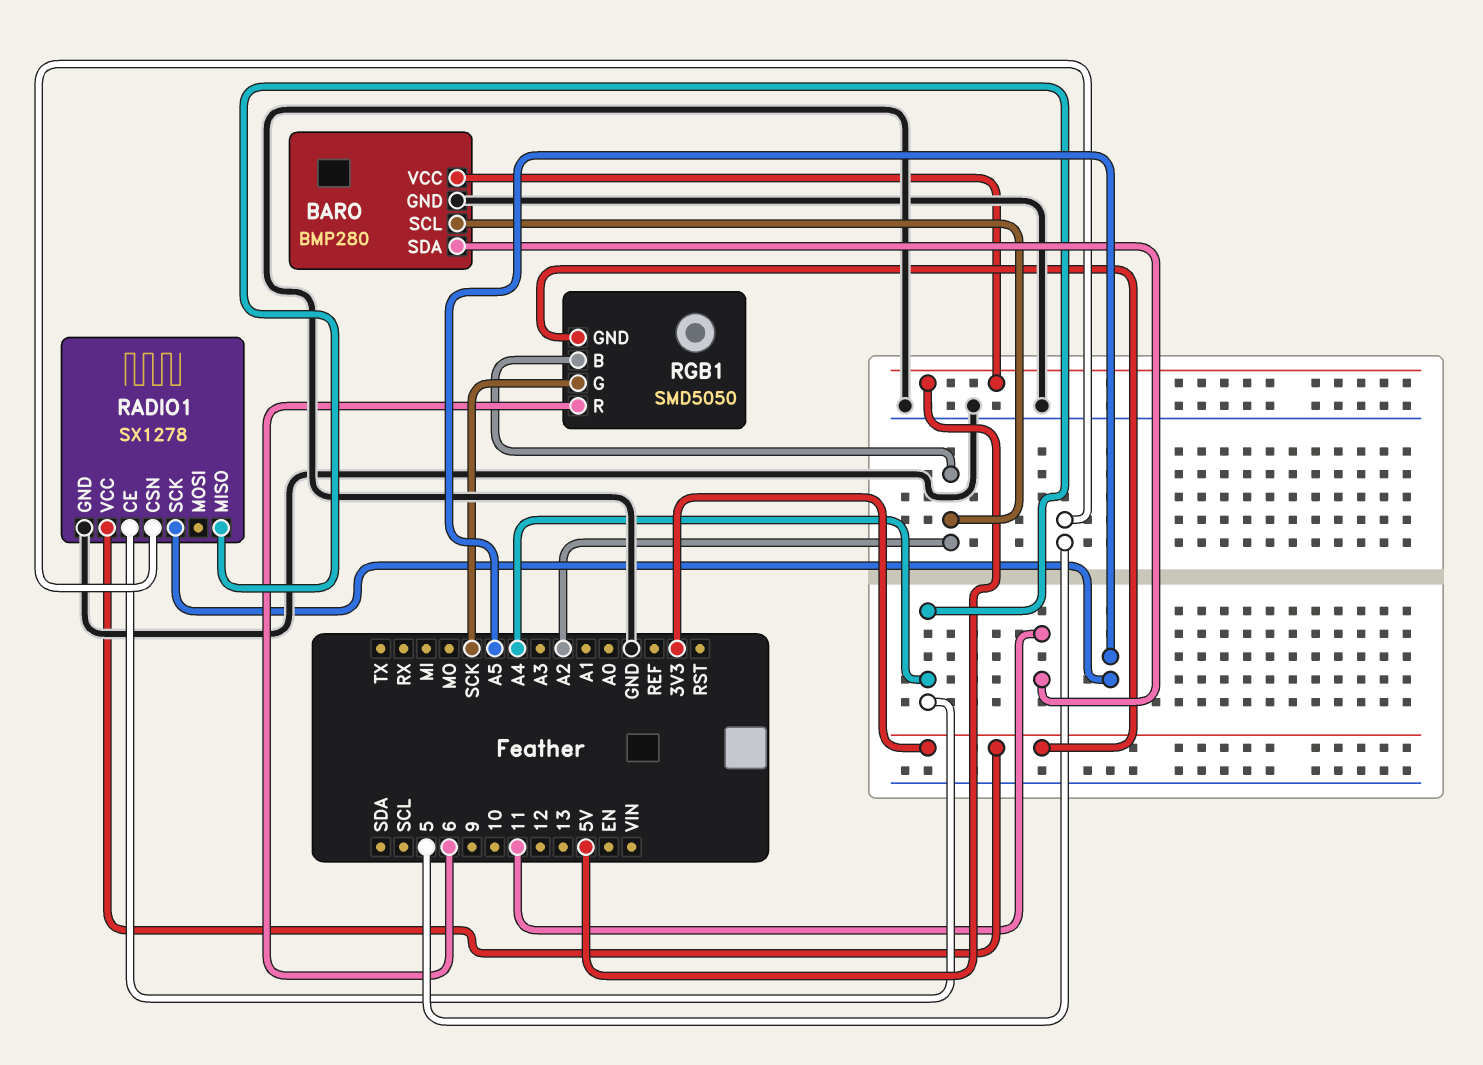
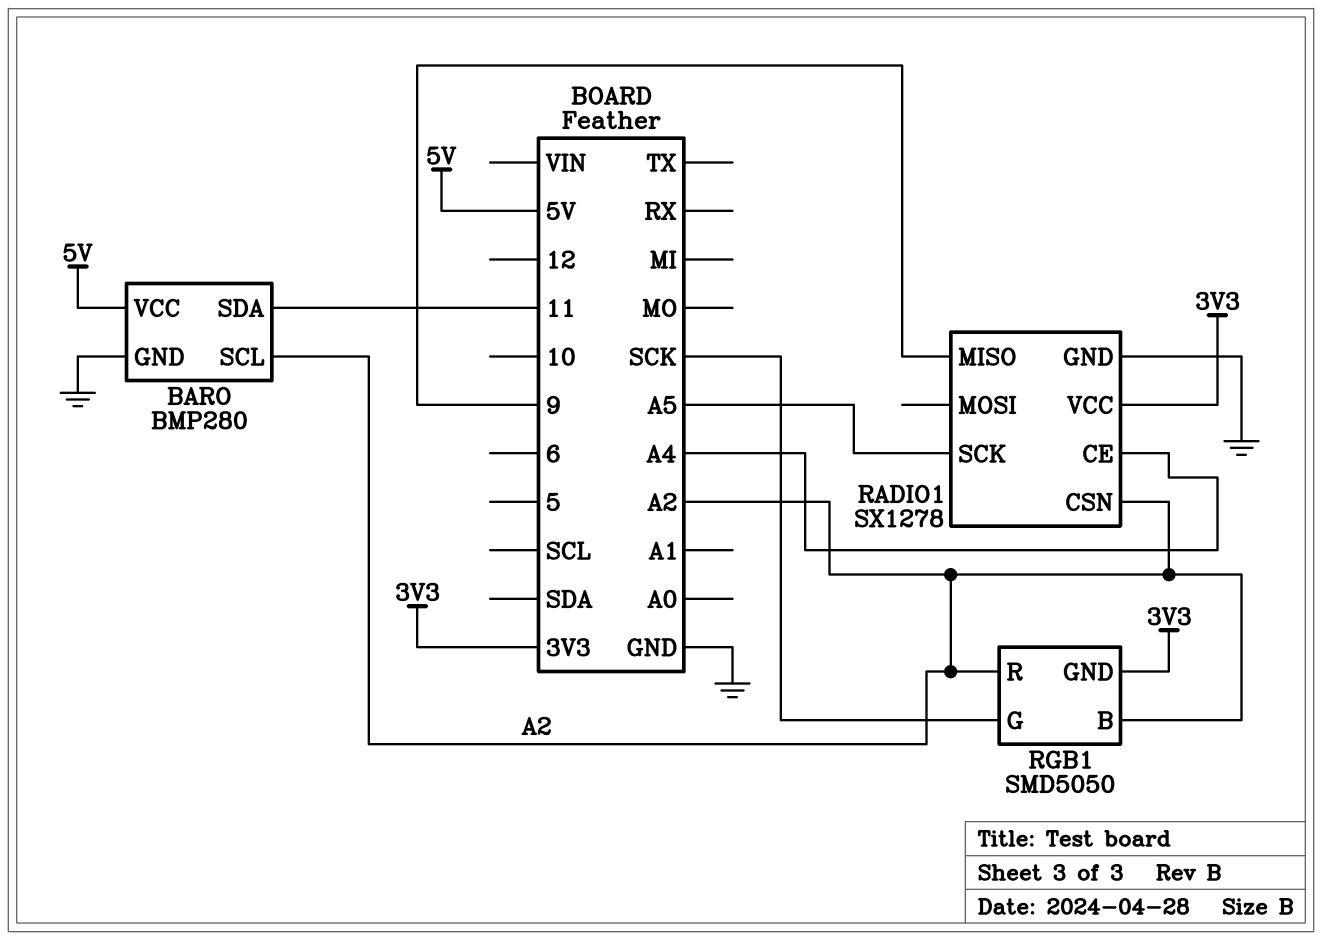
RADIO1 pin CSN: 5 -> A2
RADIO1 pin MISO: A4 -> 9
RGB1 pin R: 6 -> A2

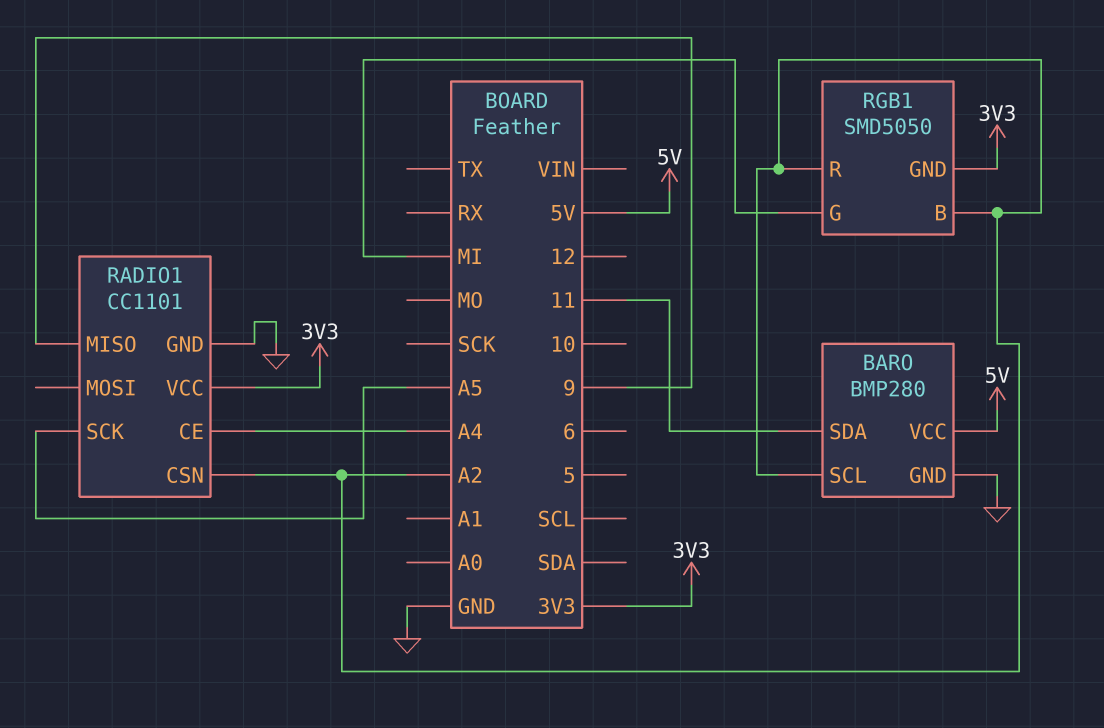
RADIO1: SX1278 -> CC1101
RGB1 pin G: SCK -> MI

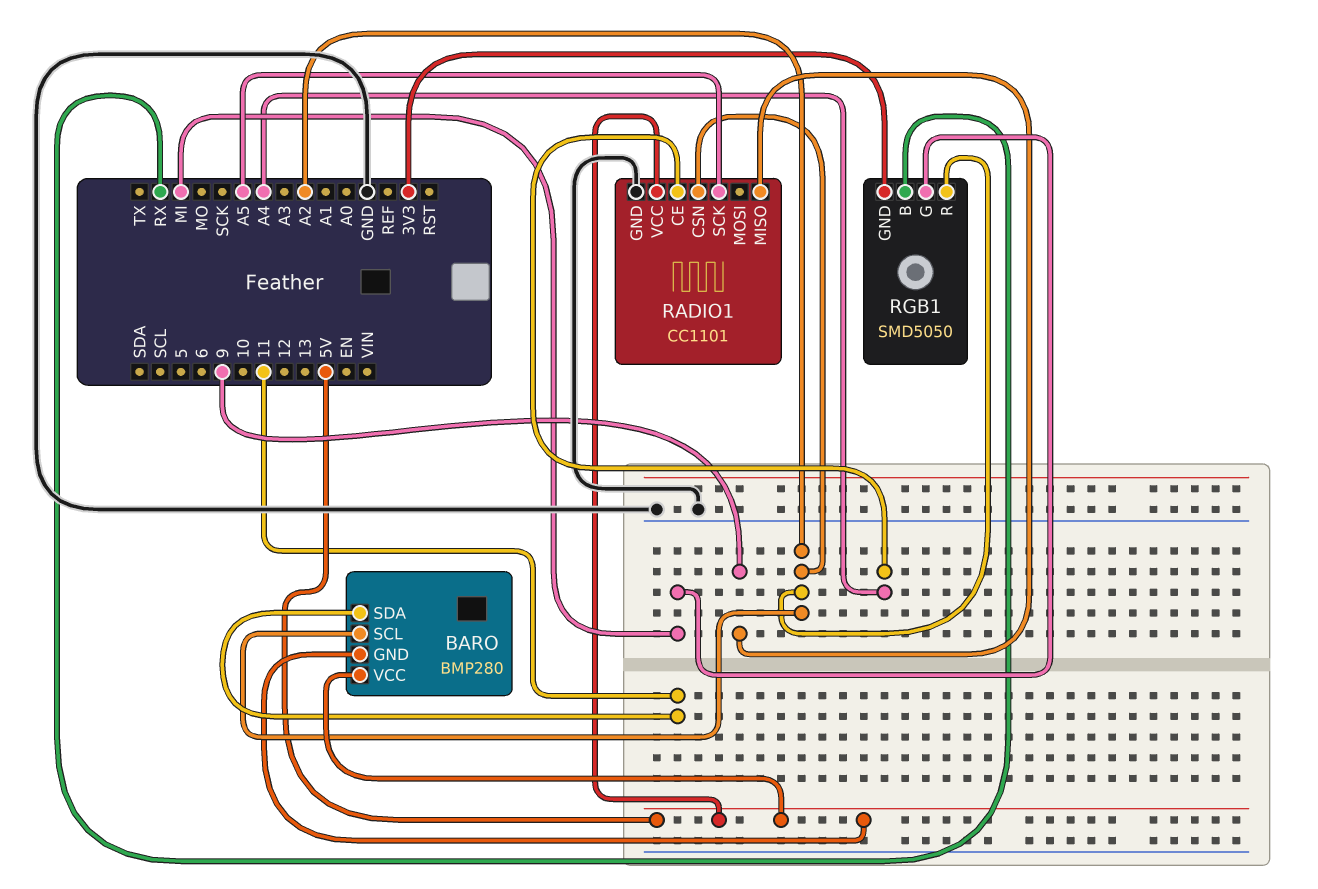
BARO pin GND: GND -> 5V
RADIO1 pin VCC: 3V3 -> 5V
RGB1 pin B: A2 -> RX

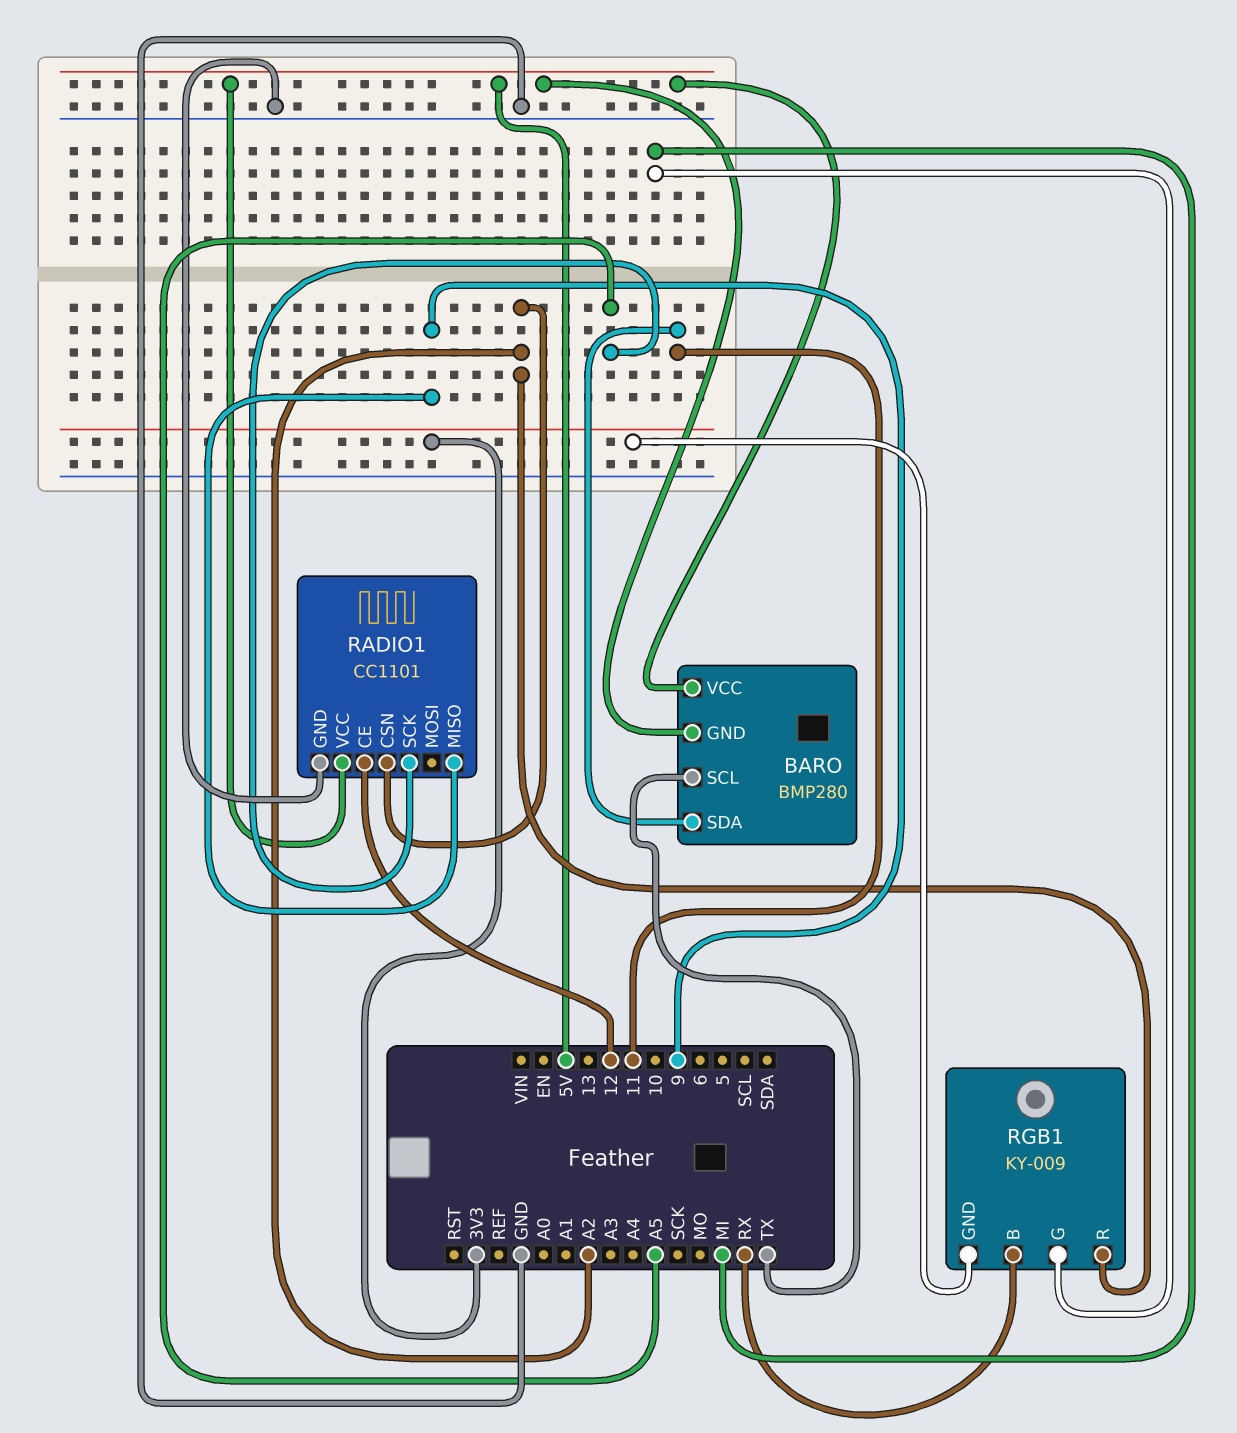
BARO pin SCL: A2 -> TX
RADIO1 pin CE: A4 -> 12
RGB1: SMD5050 -> KY-009

